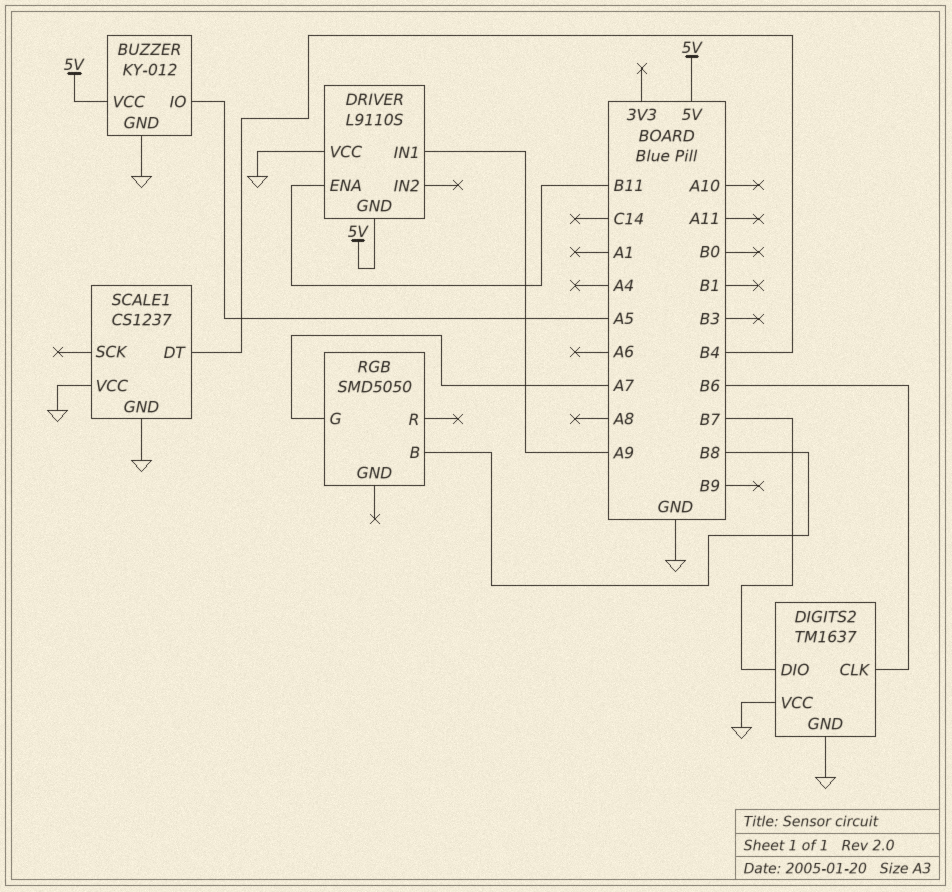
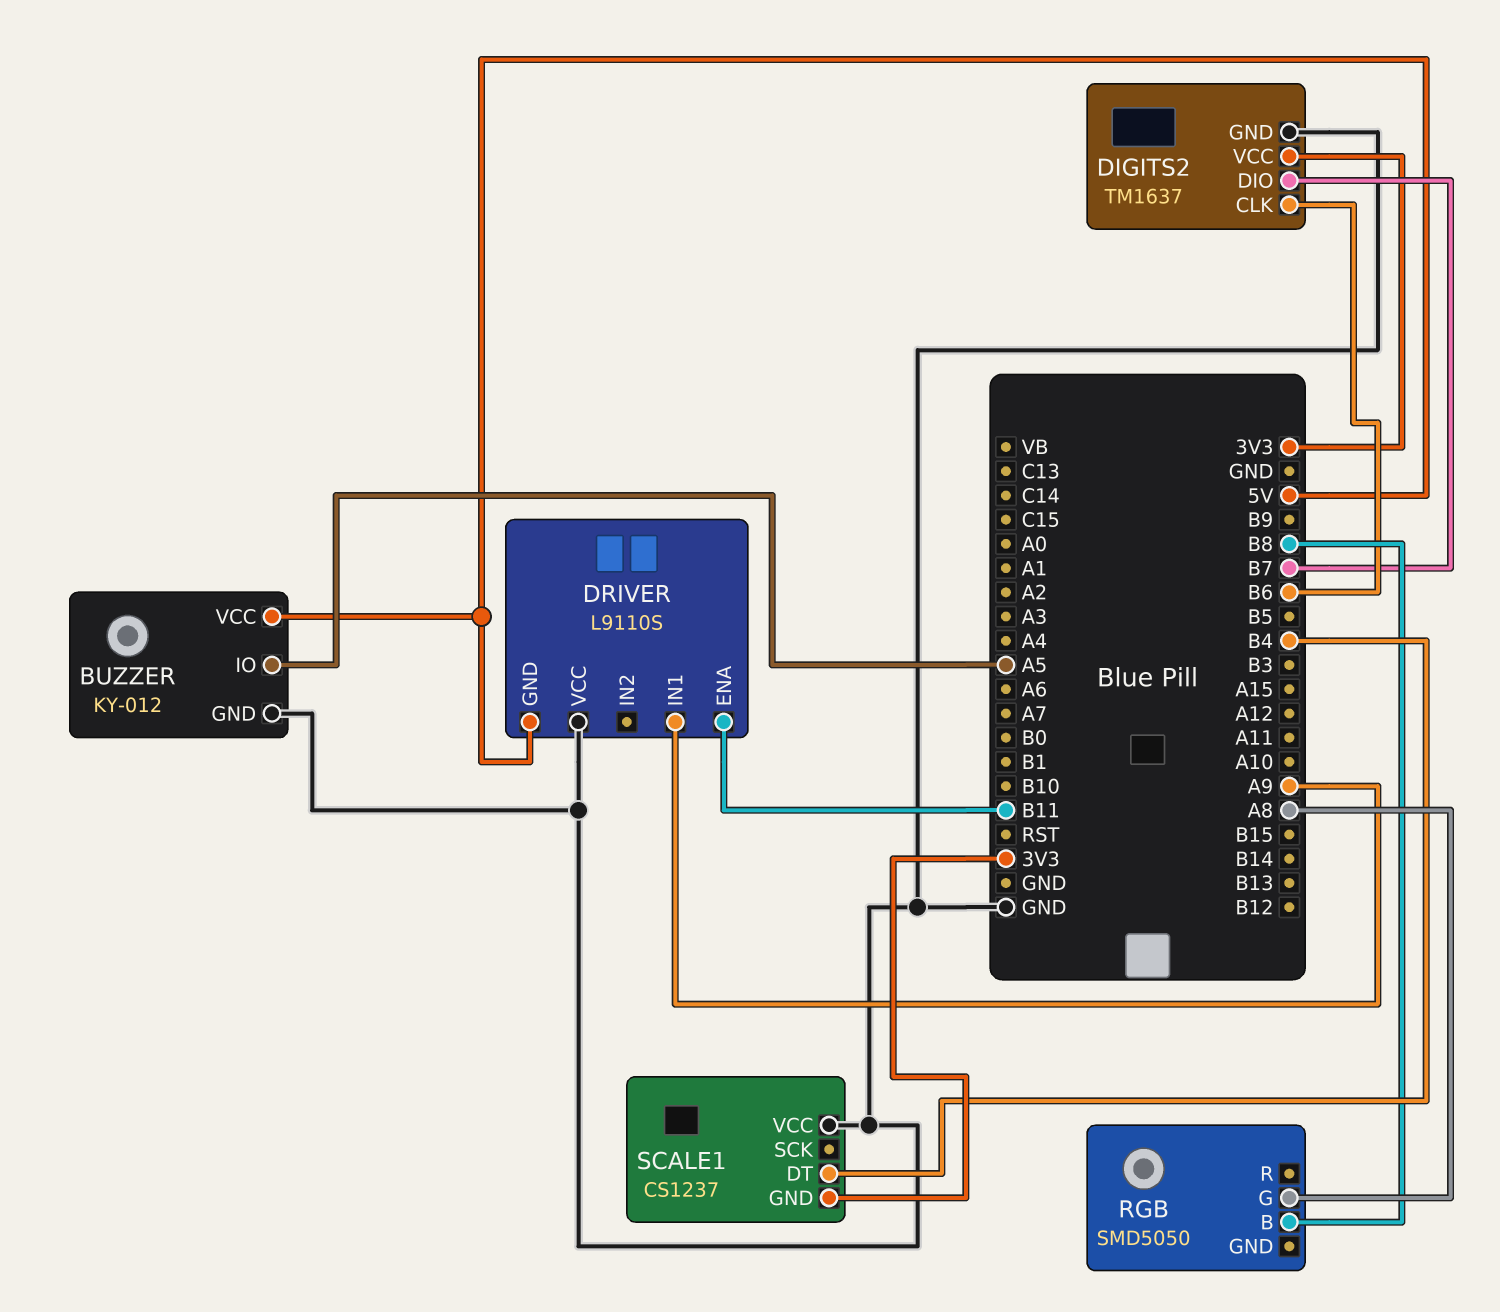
DIGITS2 pin VCC: GND -> 3V3
RGB pin G: A7 -> A8
SCALE1 pin GND: GND -> 3V3

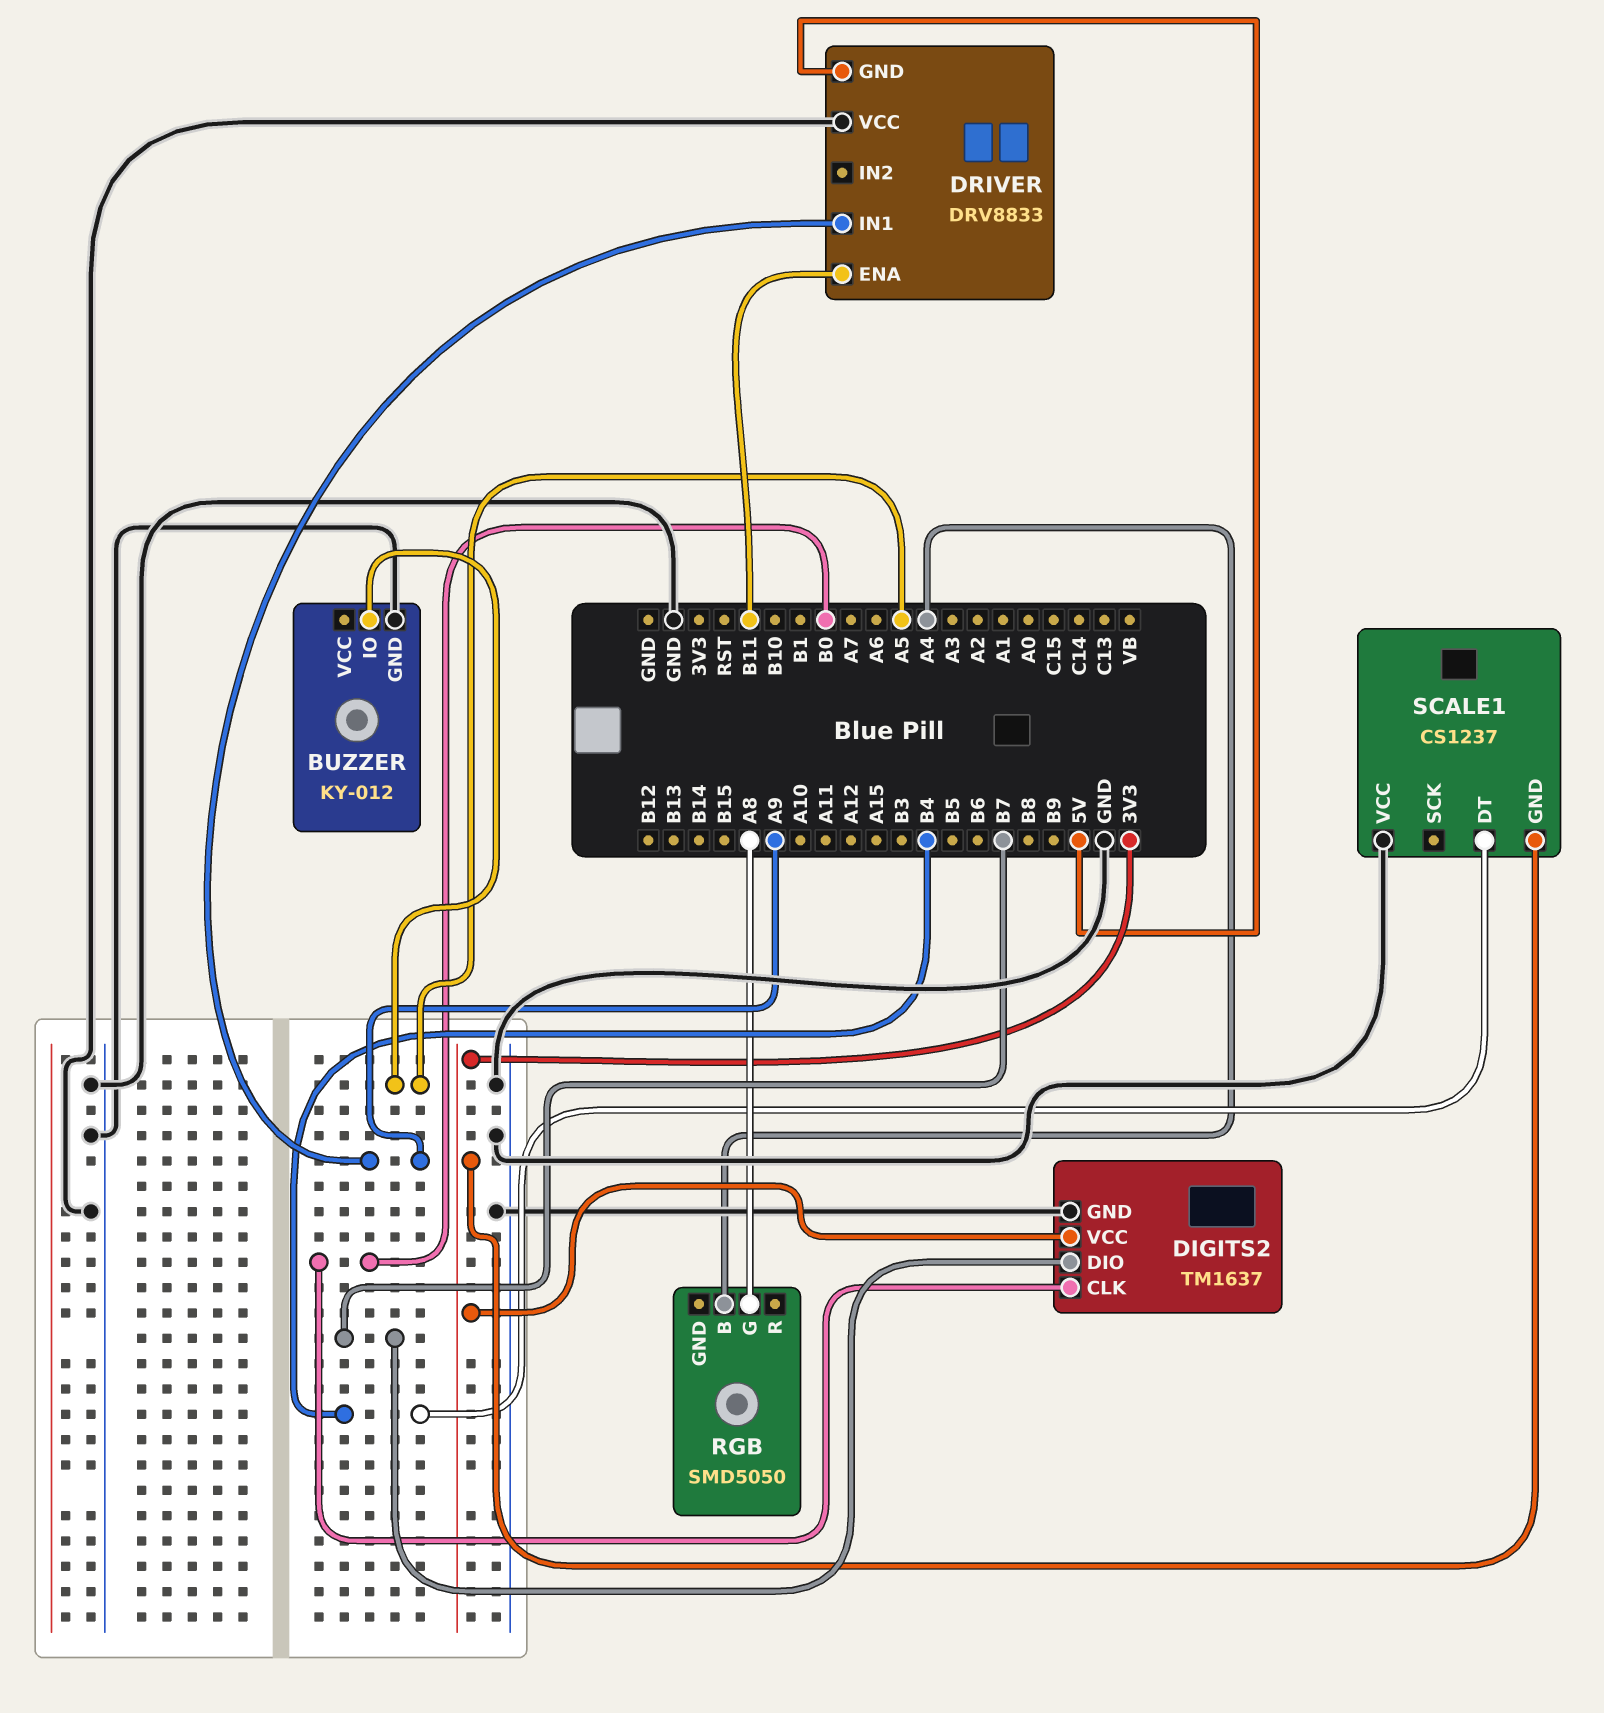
BUZZER pin VCC: 5V -> none
DIGITS2 pin CLK: B6 -> B0
DRIVER: L9110S -> DRV8833
RGB pin B: B8 -> A4

